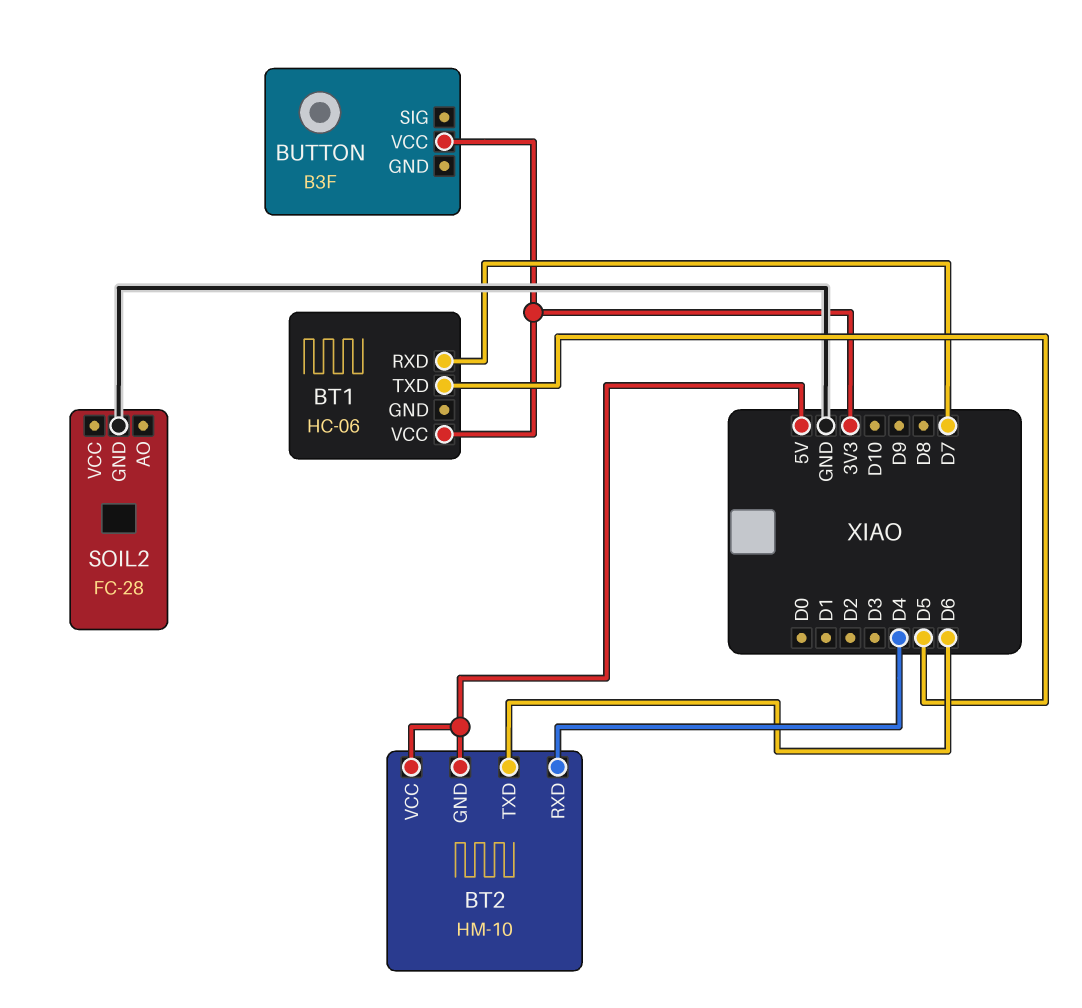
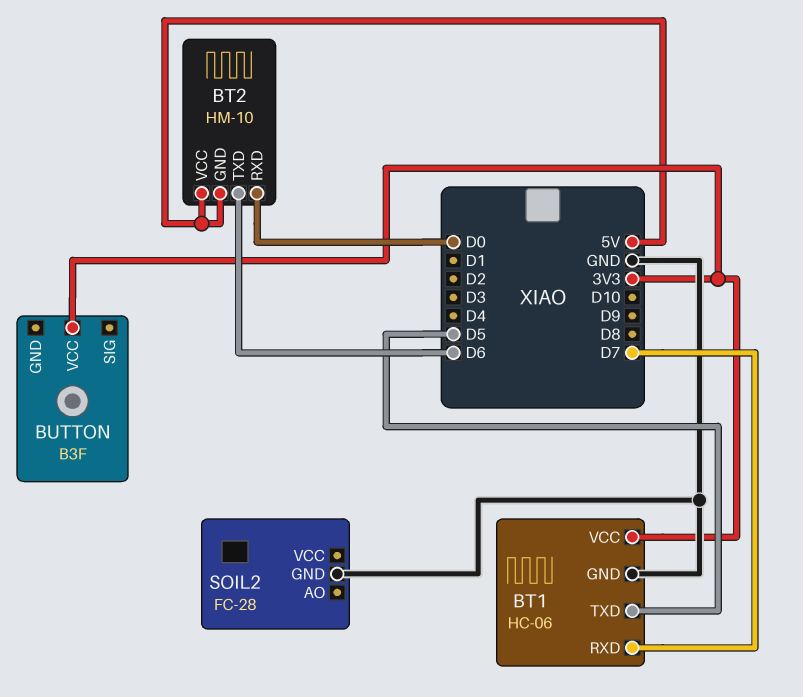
BT1 pin GND: none -> GND
BT2 pin RXD: D4 -> D0

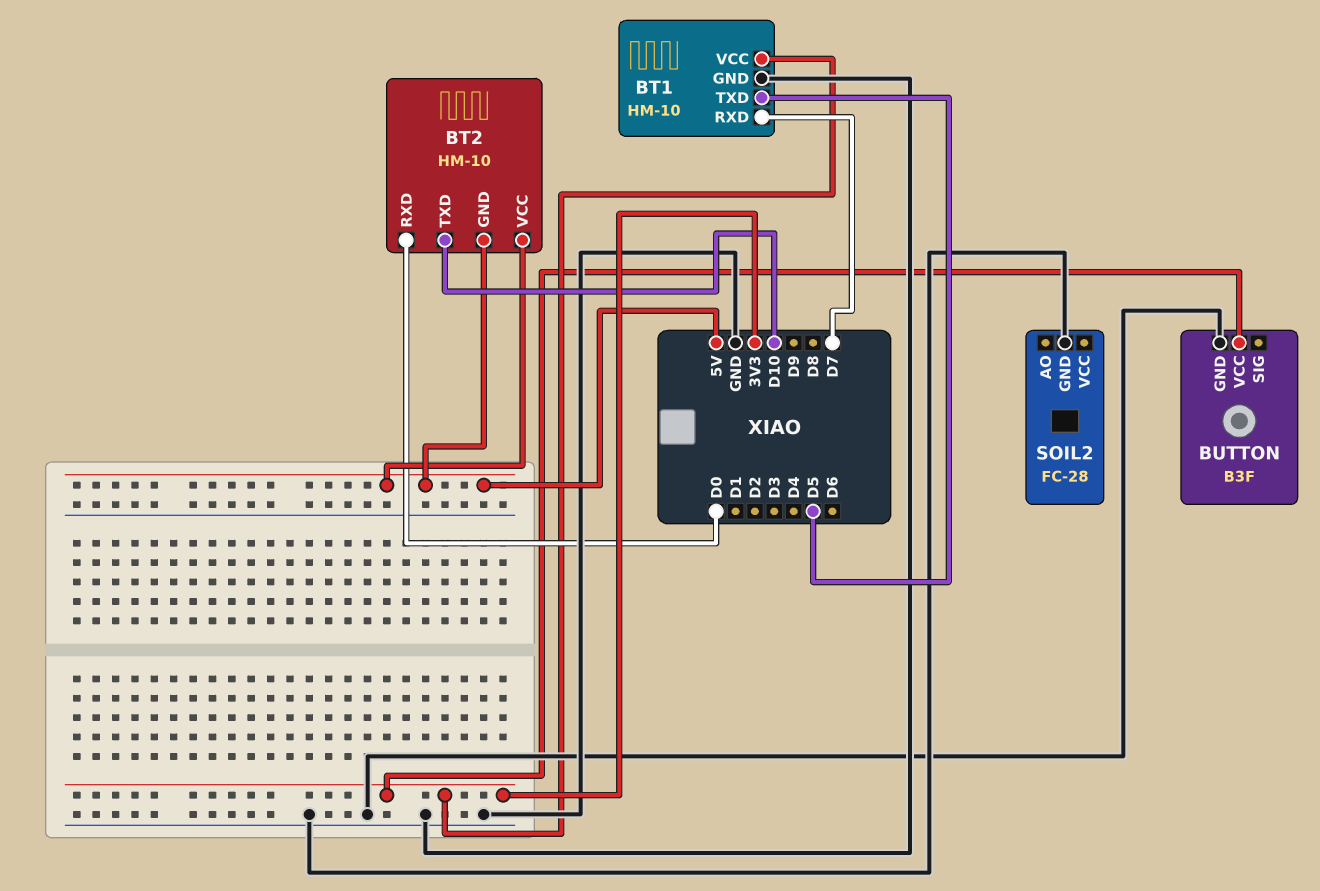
BT1: HC-06 -> HM-10
BT2 pin TXD: D6 -> D10
BUTTON pin GND: none -> GND

